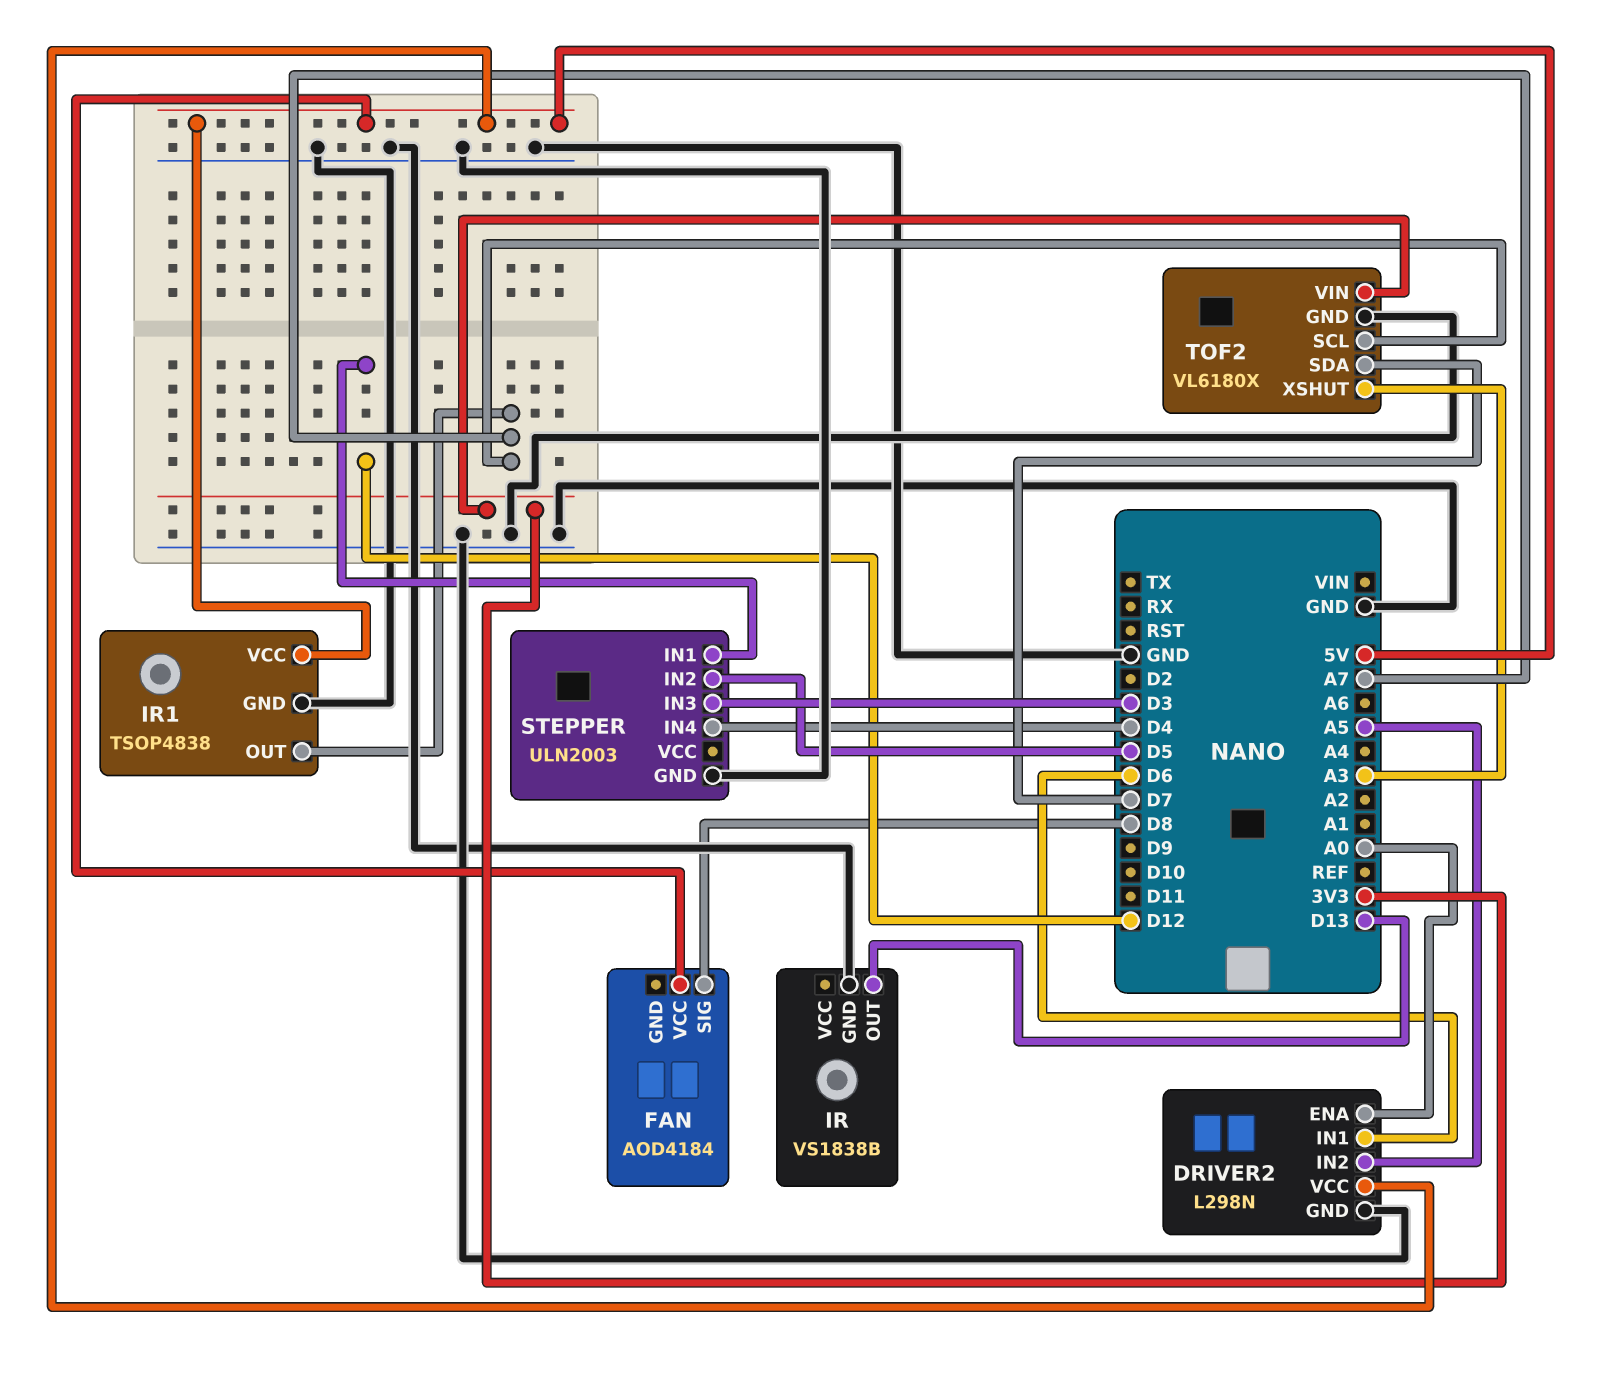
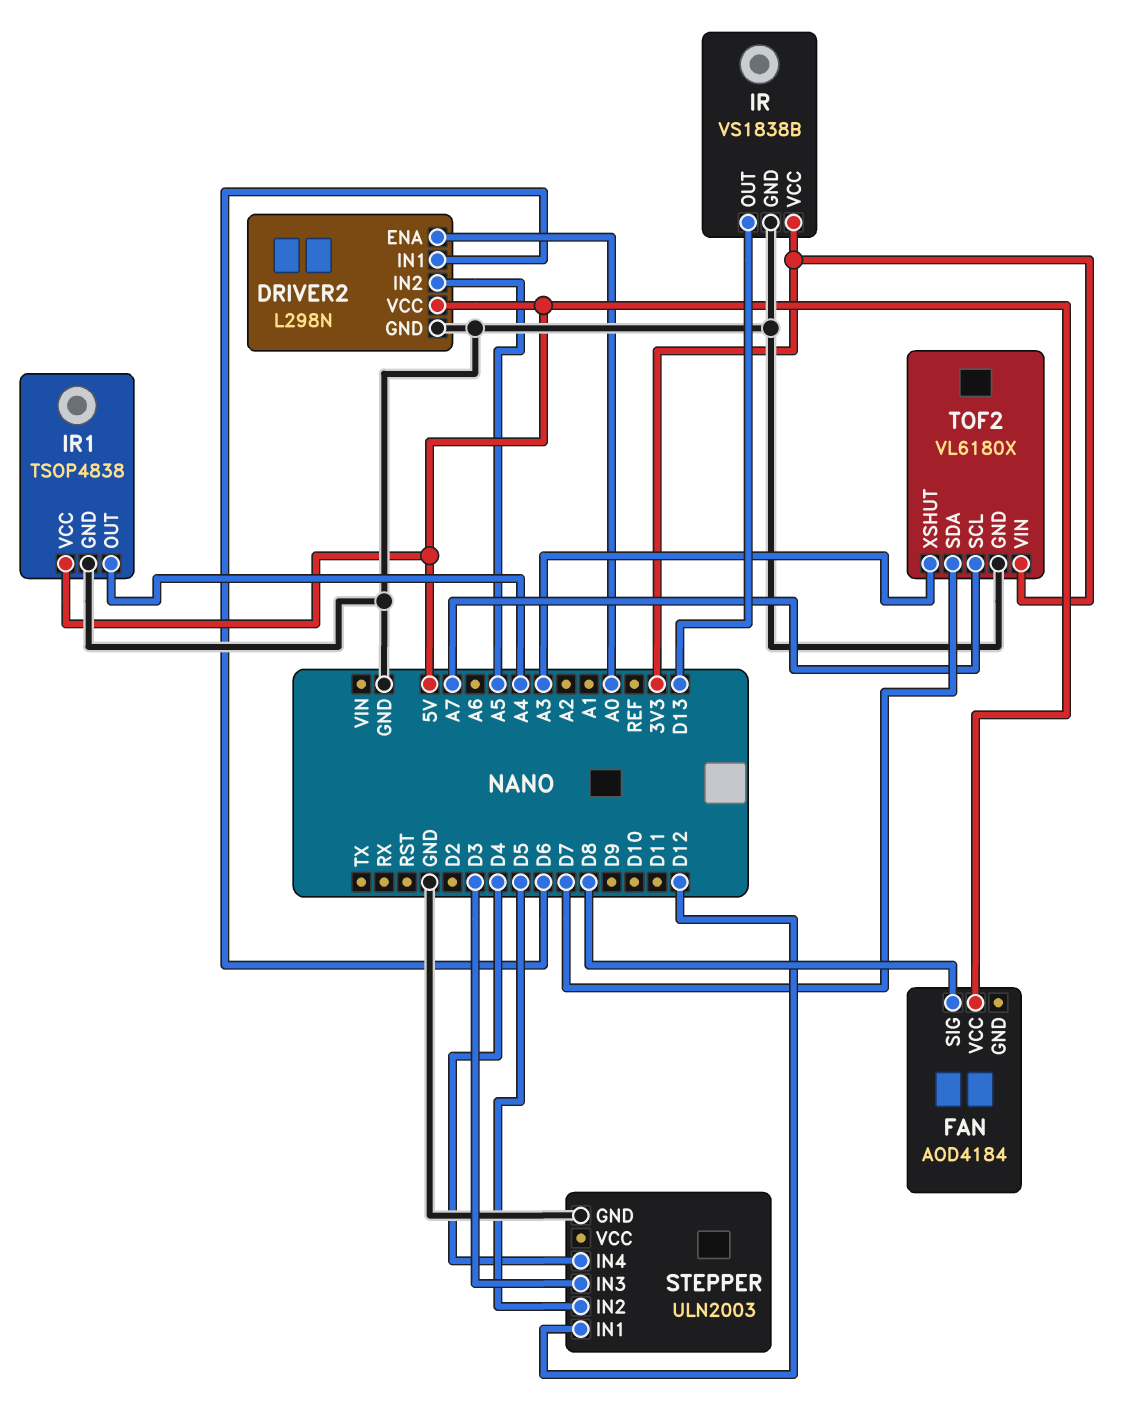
IR pin VCC: none -> 3V3
IR1 pin OUT: A7 -> A4

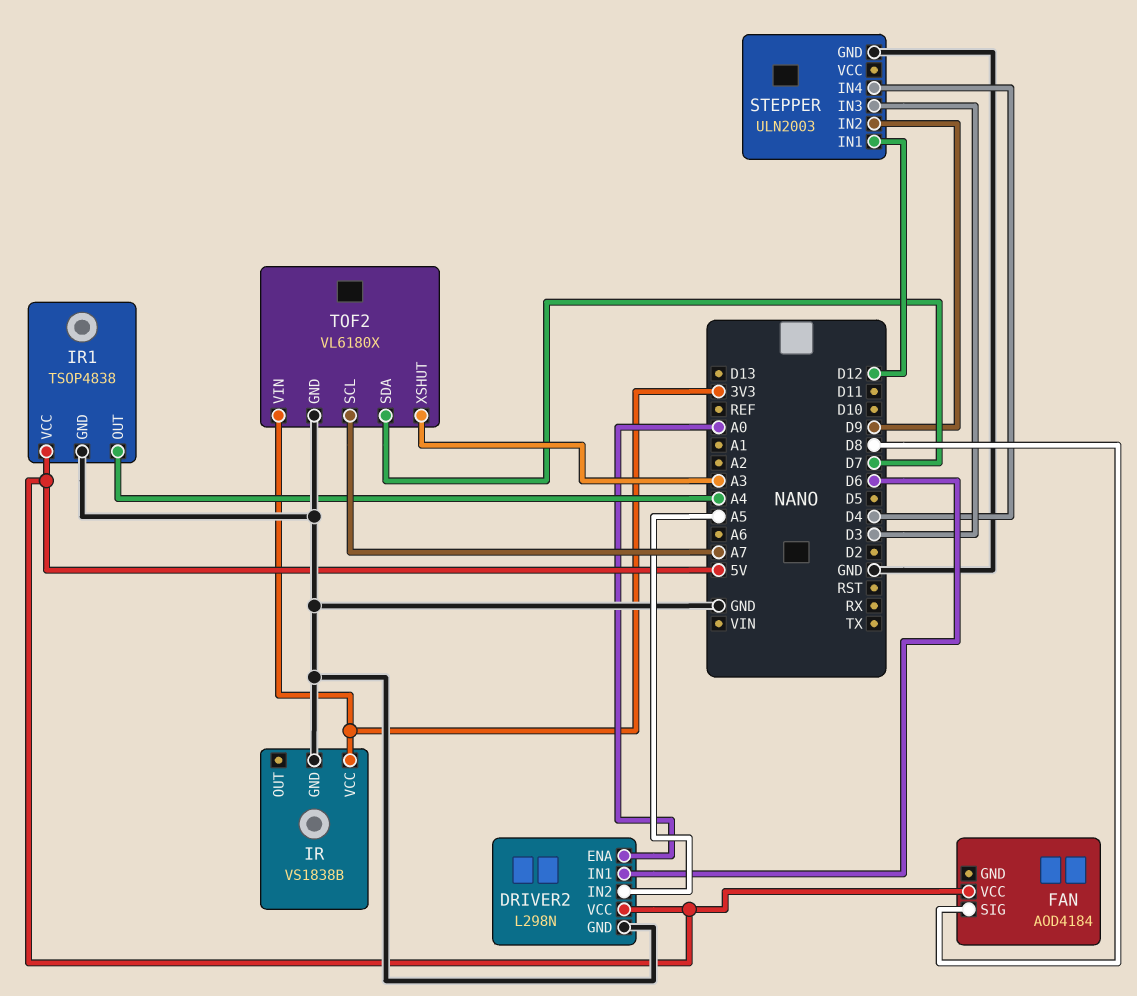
IR pin OUT: D13 -> none
STEPPER pin IN2: D5 -> D9

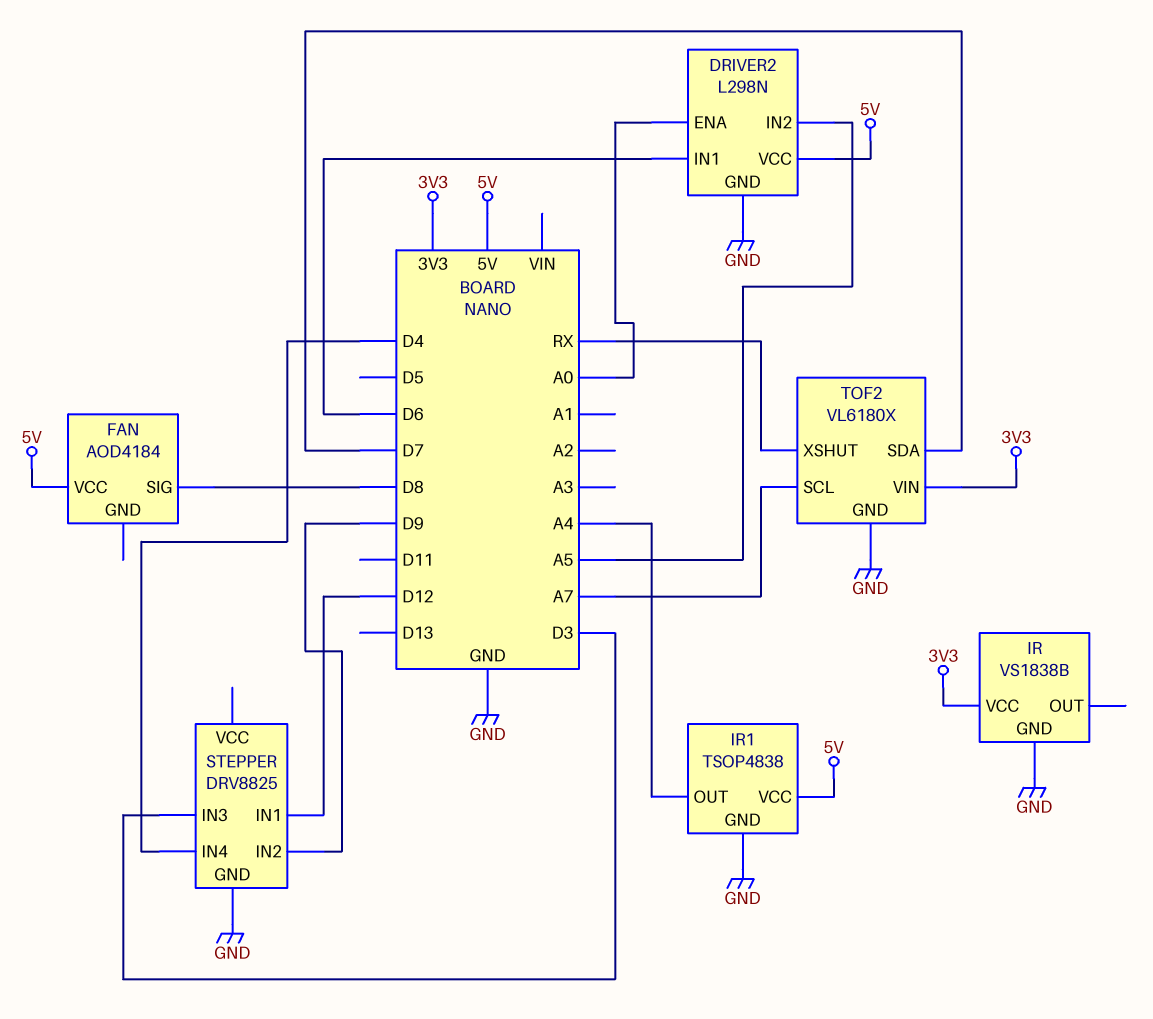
STEPPER: ULN2003 -> DRV8825
TOF2 pin XSHUT: A3 -> RX

